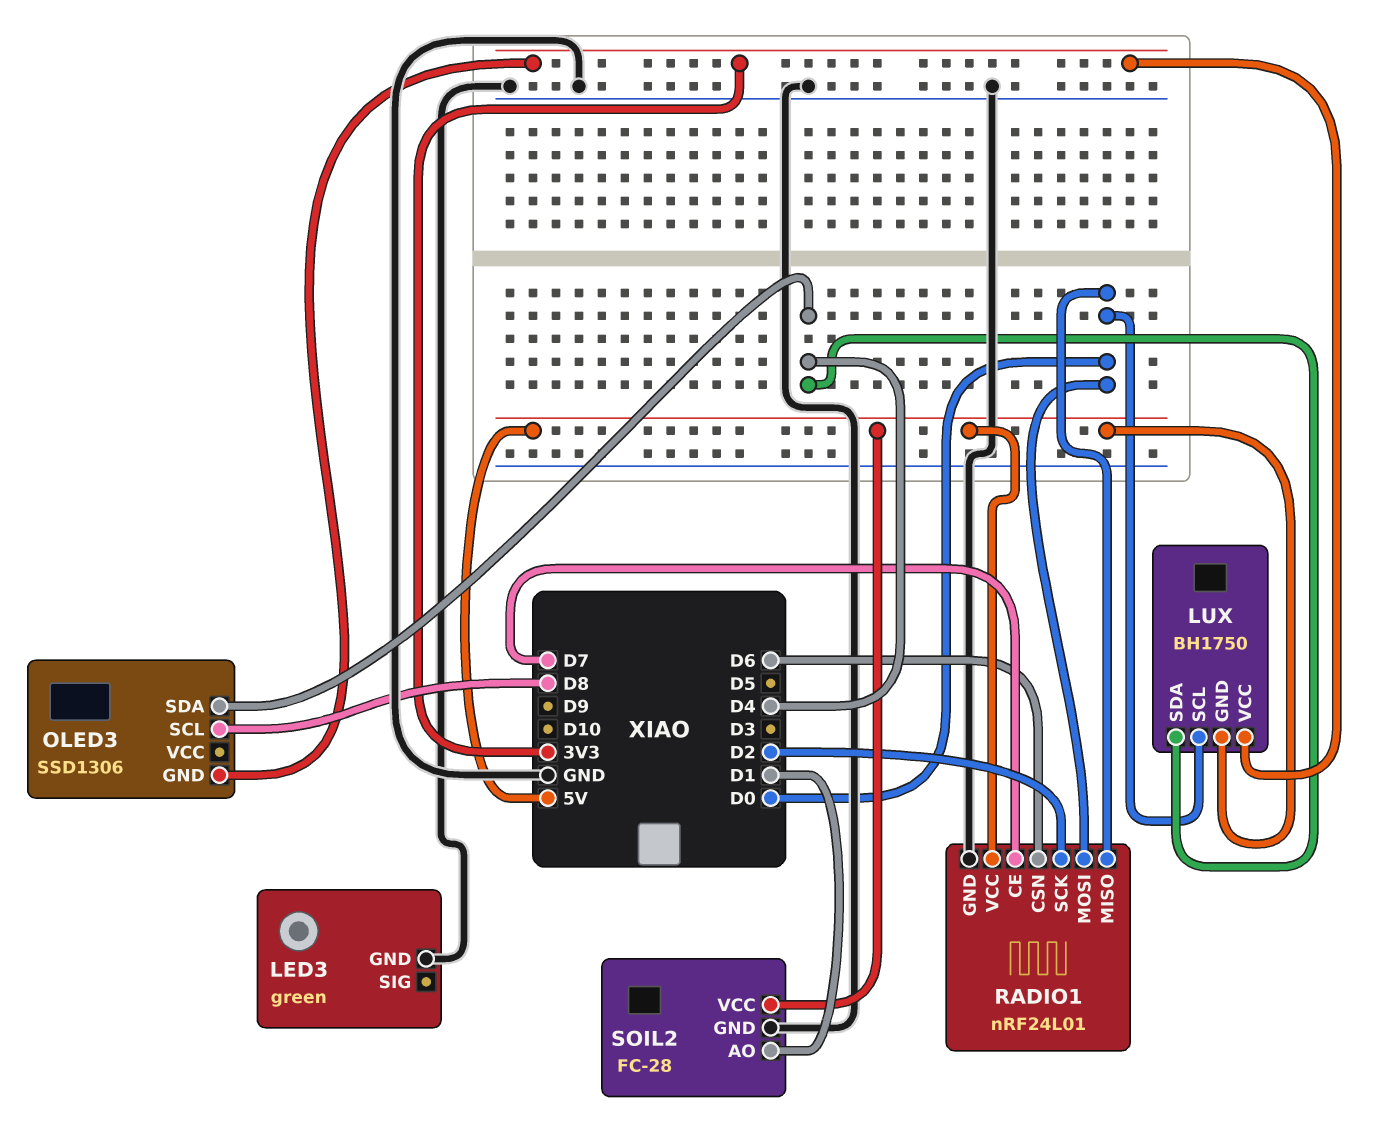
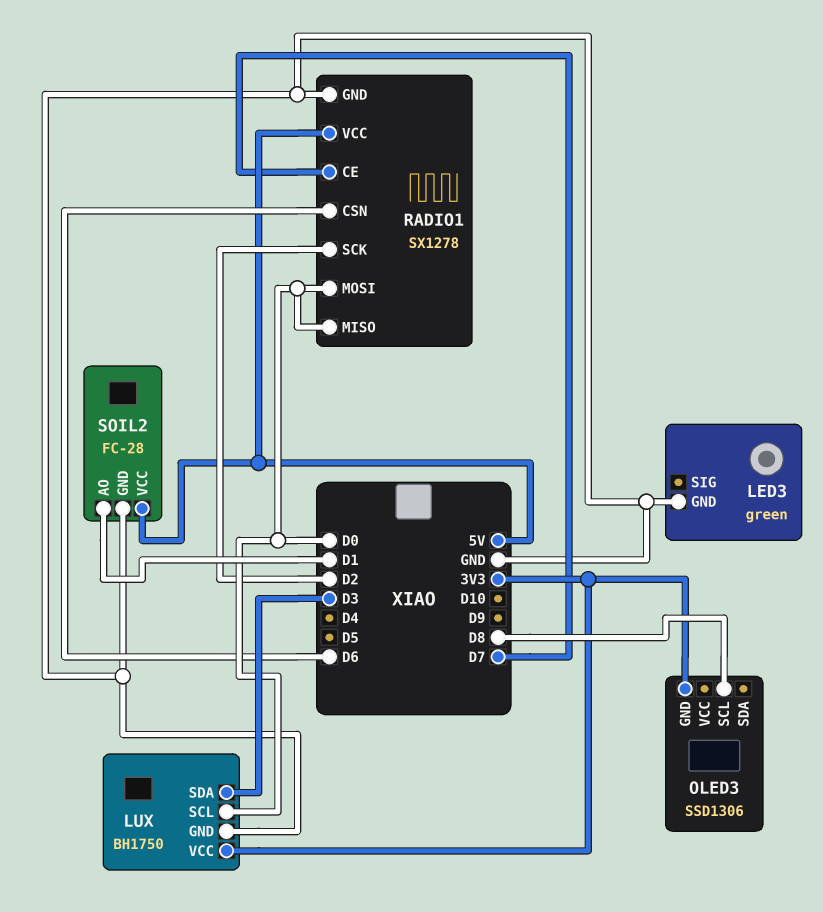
LUX pin GND: 5V -> GND
LUX pin SDA: D4 -> D3
OLED3 pin SDA: D4 -> none
RADIO1: nRF24L01 -> SX1278

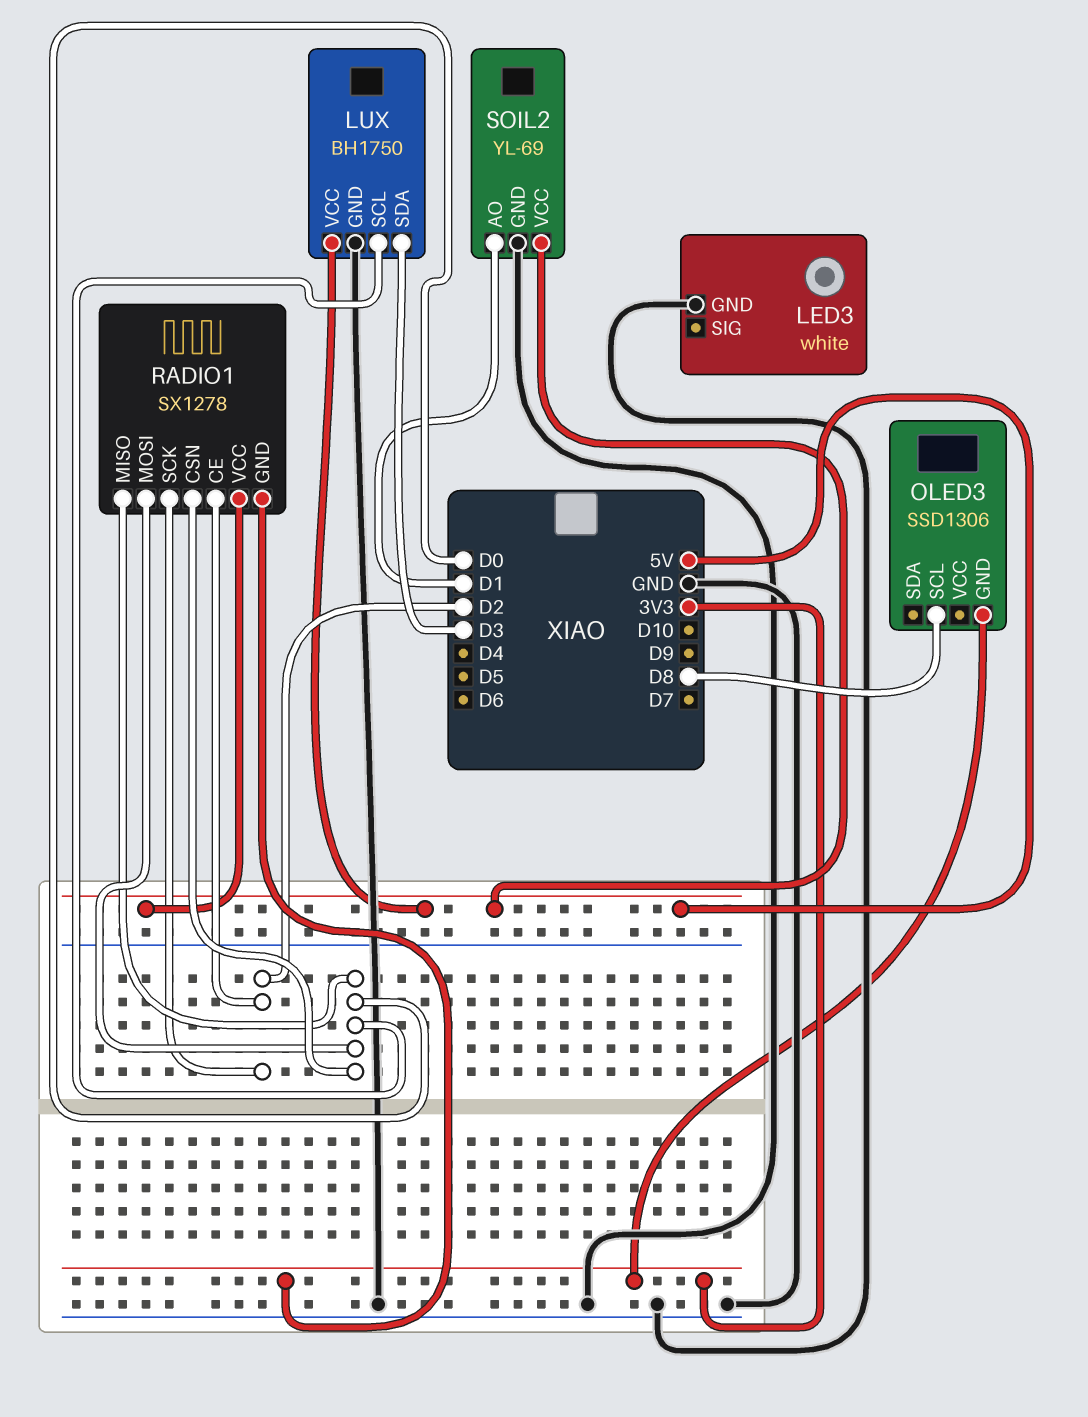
LED3: green -> white
LUX pin VCC: 3V3 -> 5V
RADIO1 pin CE: D7 -> D2
RADIO1 pin CSN: D6 -> D0
RADIO1 pin GND: GND -> 3V3
SOIL2: FC-28 -> YL-69

